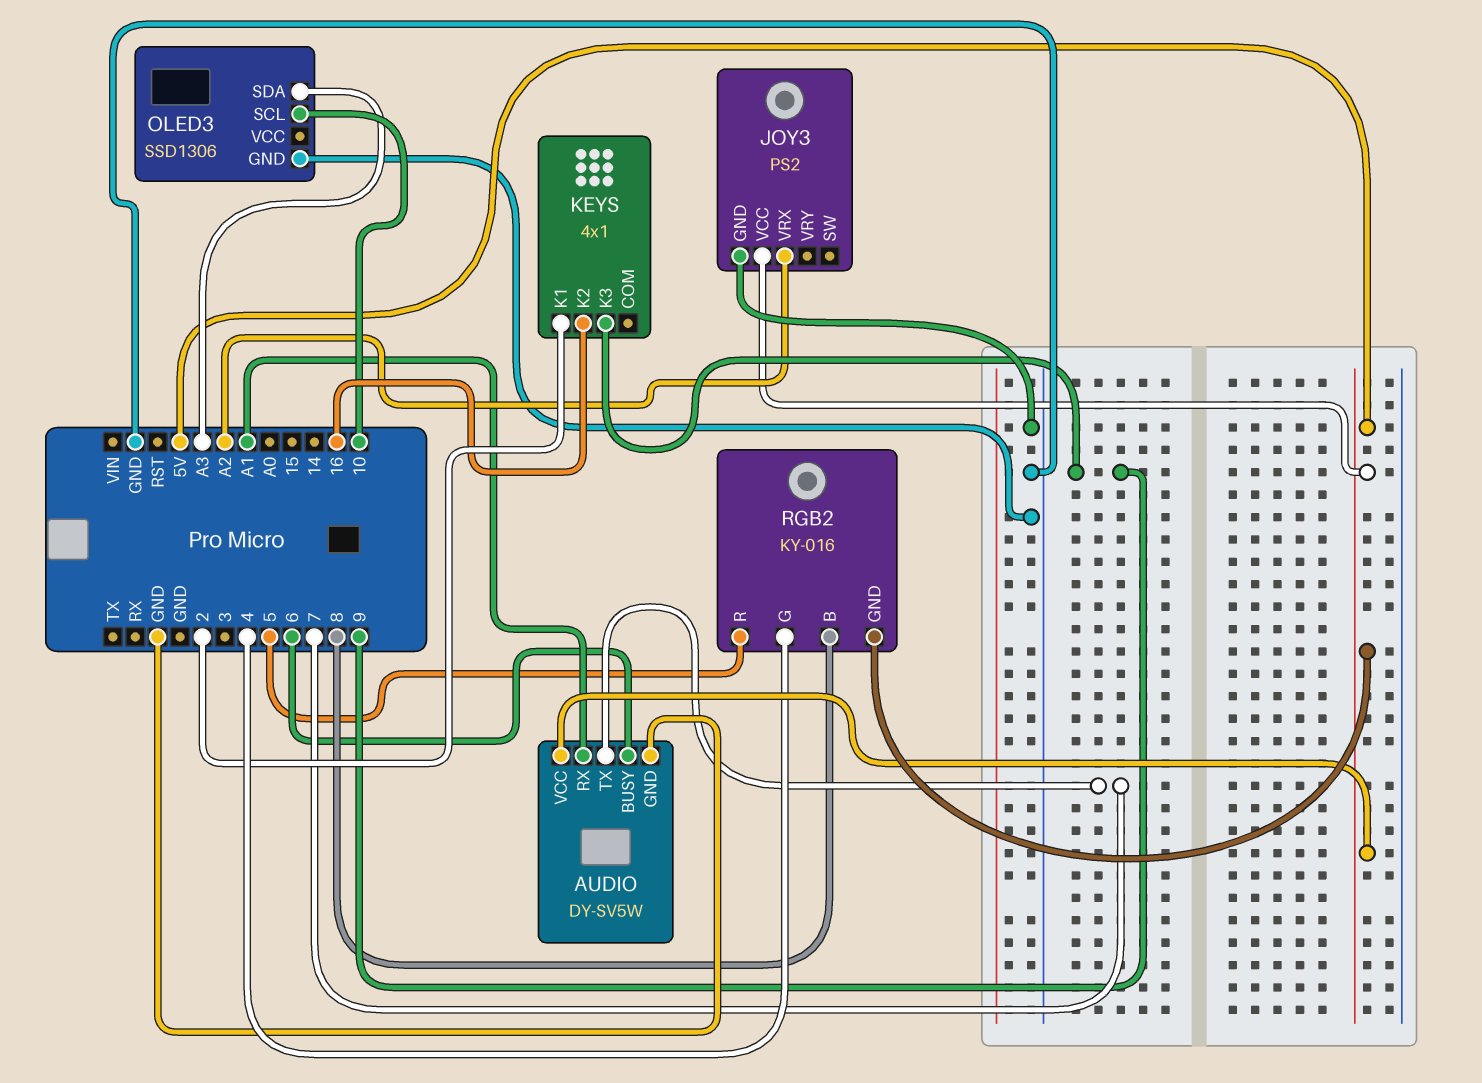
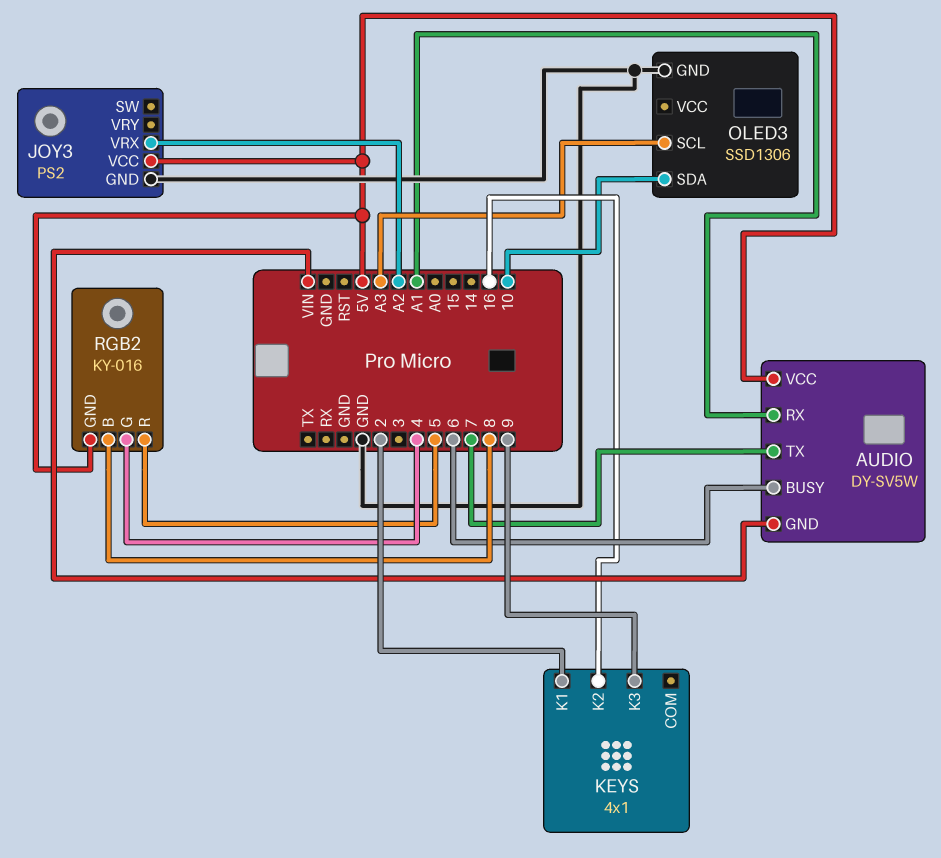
AUDIO pin GND: GND -> VIN
OLED3 pin SCL: 10 -> A3
OLED3 pin SDA: A3 -> 10

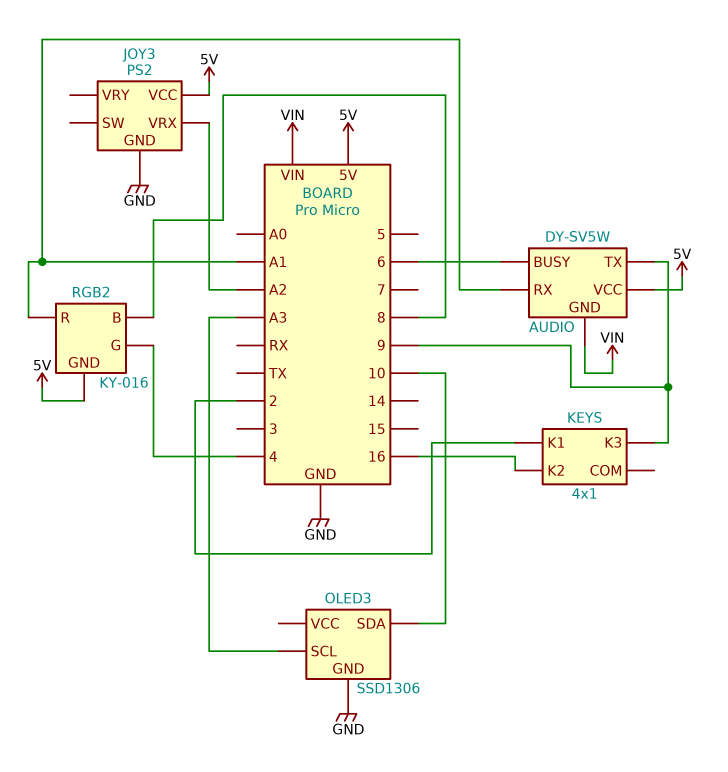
AUDIO pin TX: 7 -> 9
RGB2 pin R: 5 -> A1

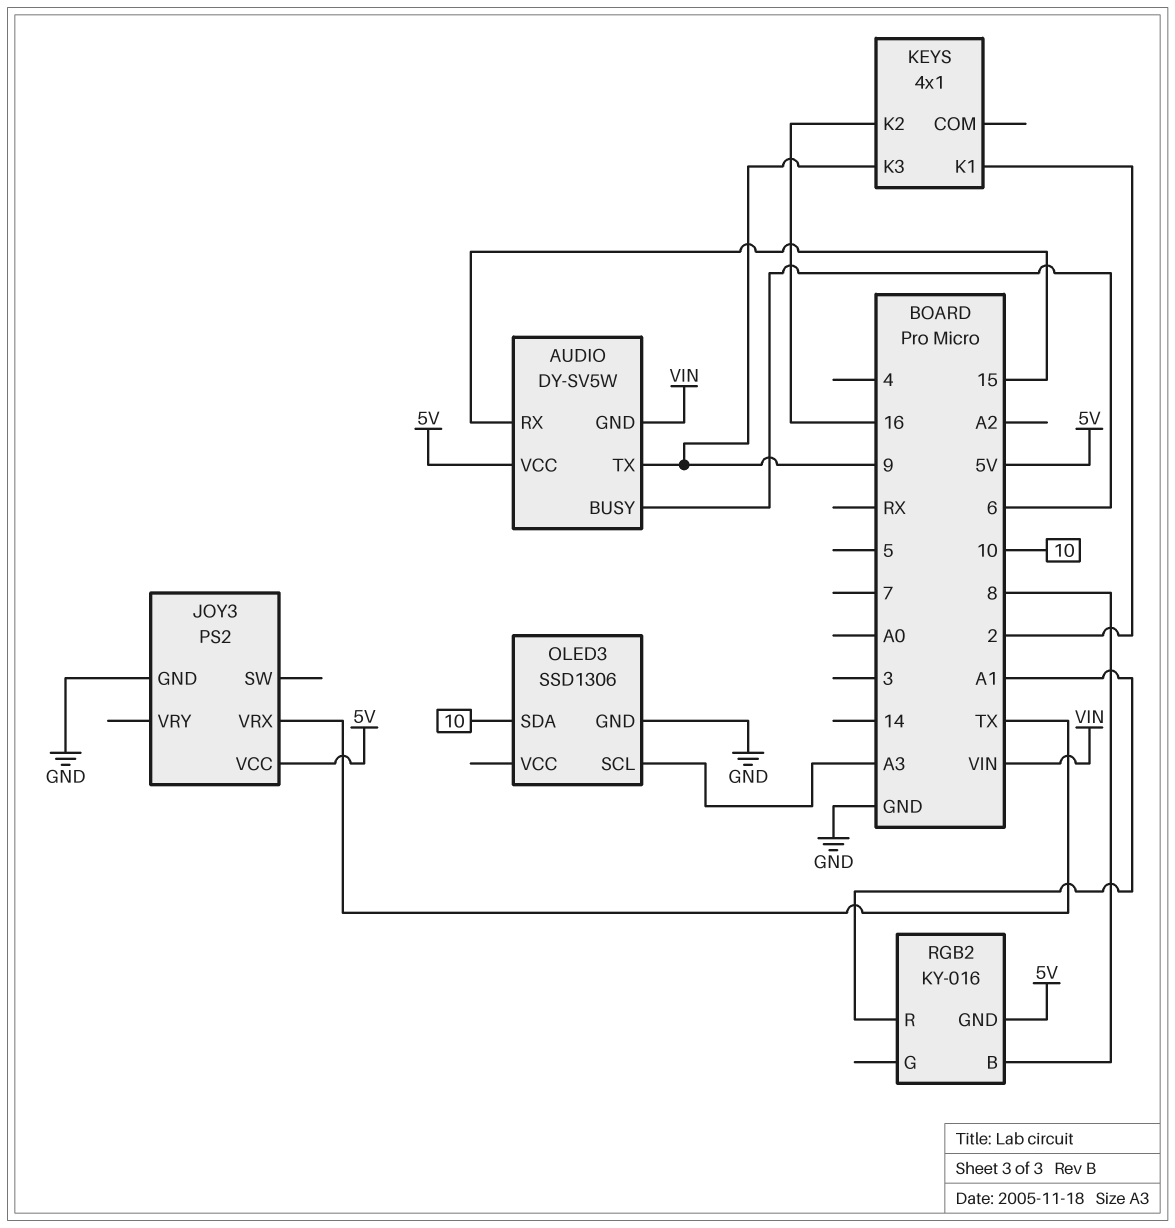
AUDIO pin RX: A1 -> 15
JOY3 pin VRX: A2 -> TX
RGB2 pin G: 4 -> none

